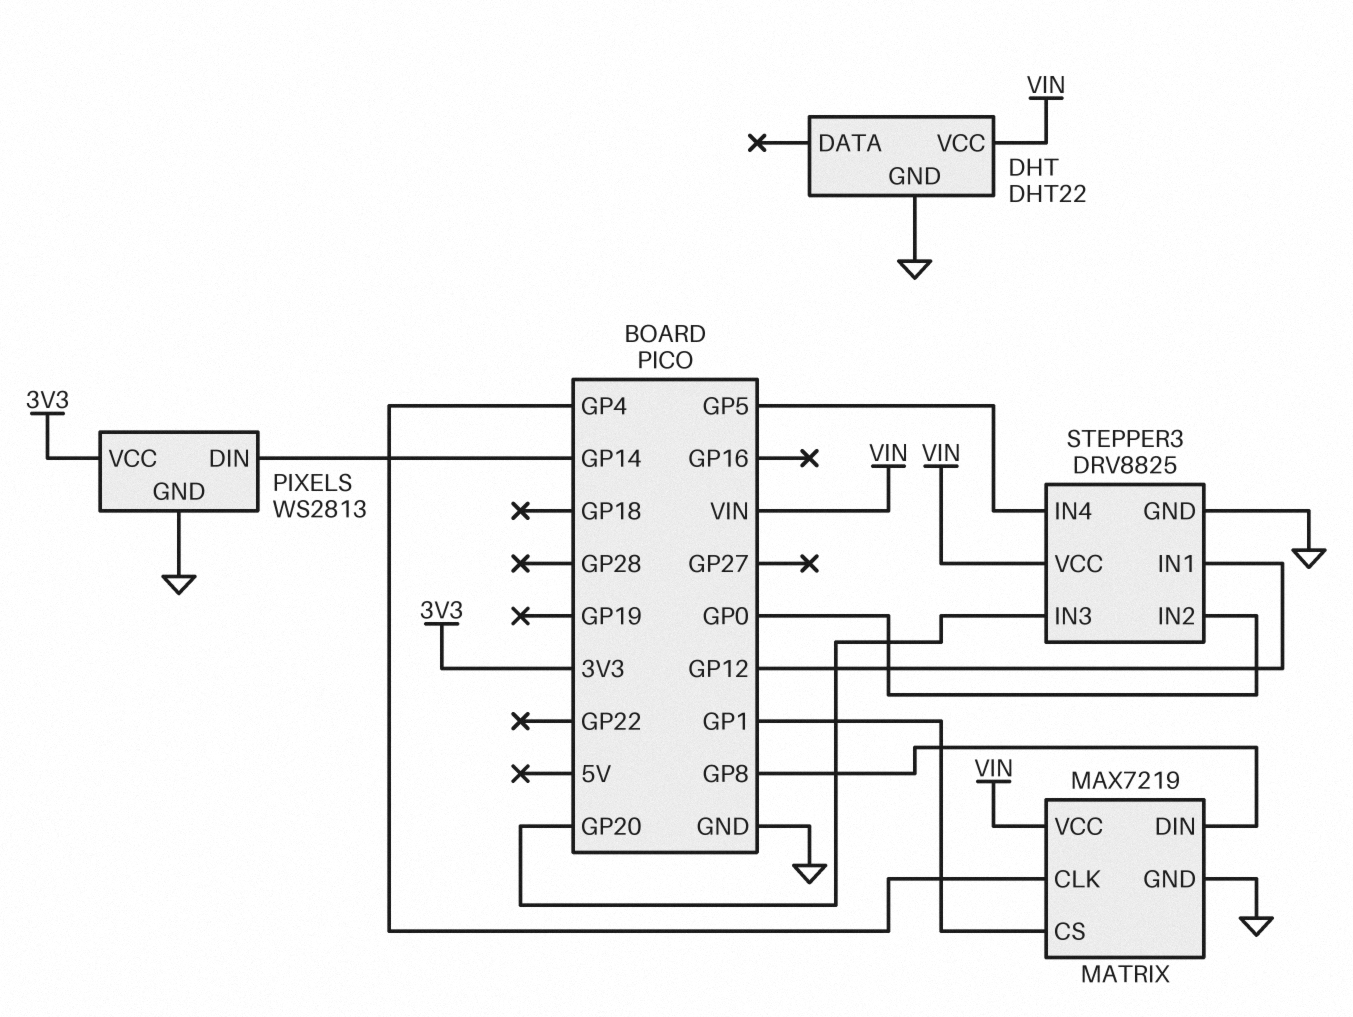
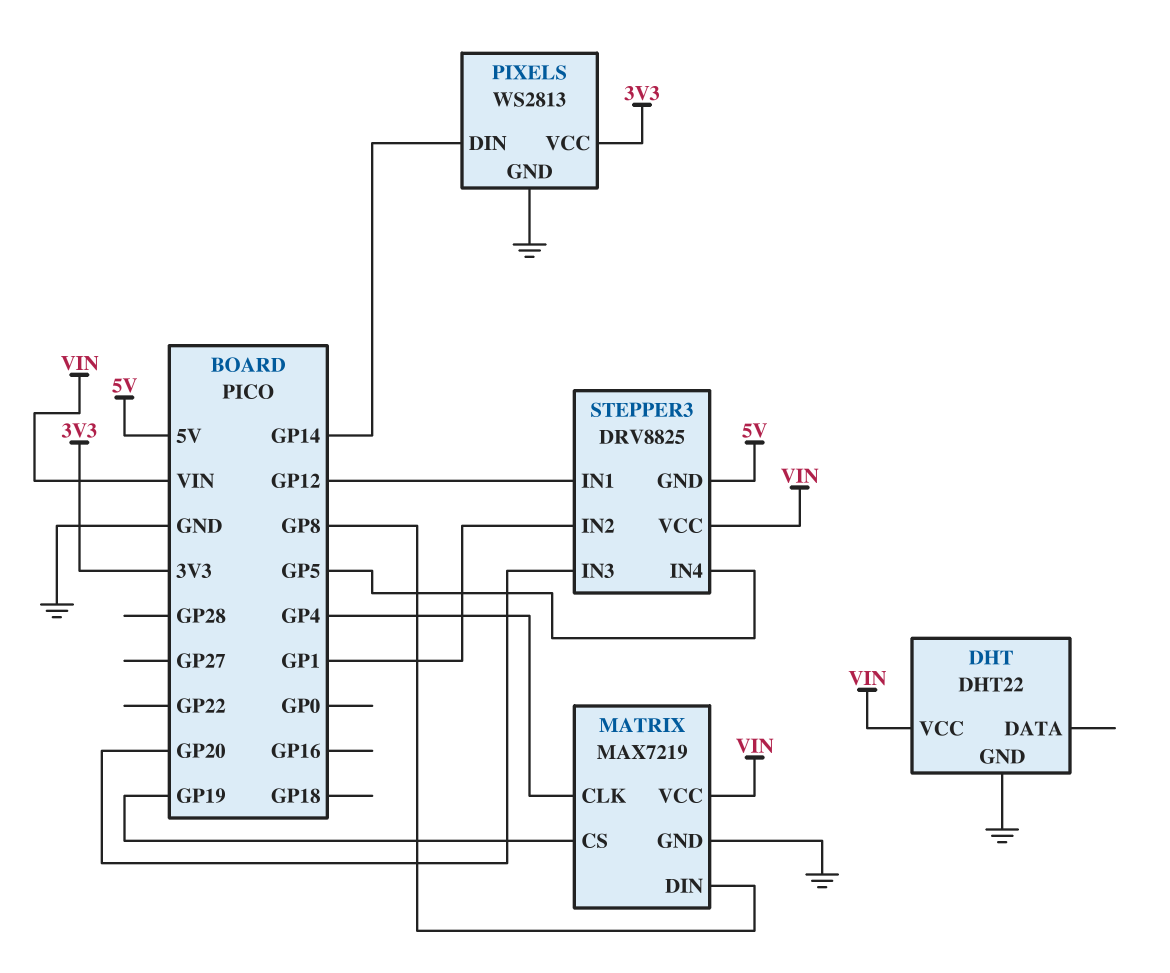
MATRIX pin CS: GP1 -> GP19
STEPPER3 pin GND: GND -> 5V
STEPPER3 pin IN2: GP0 -> GP1

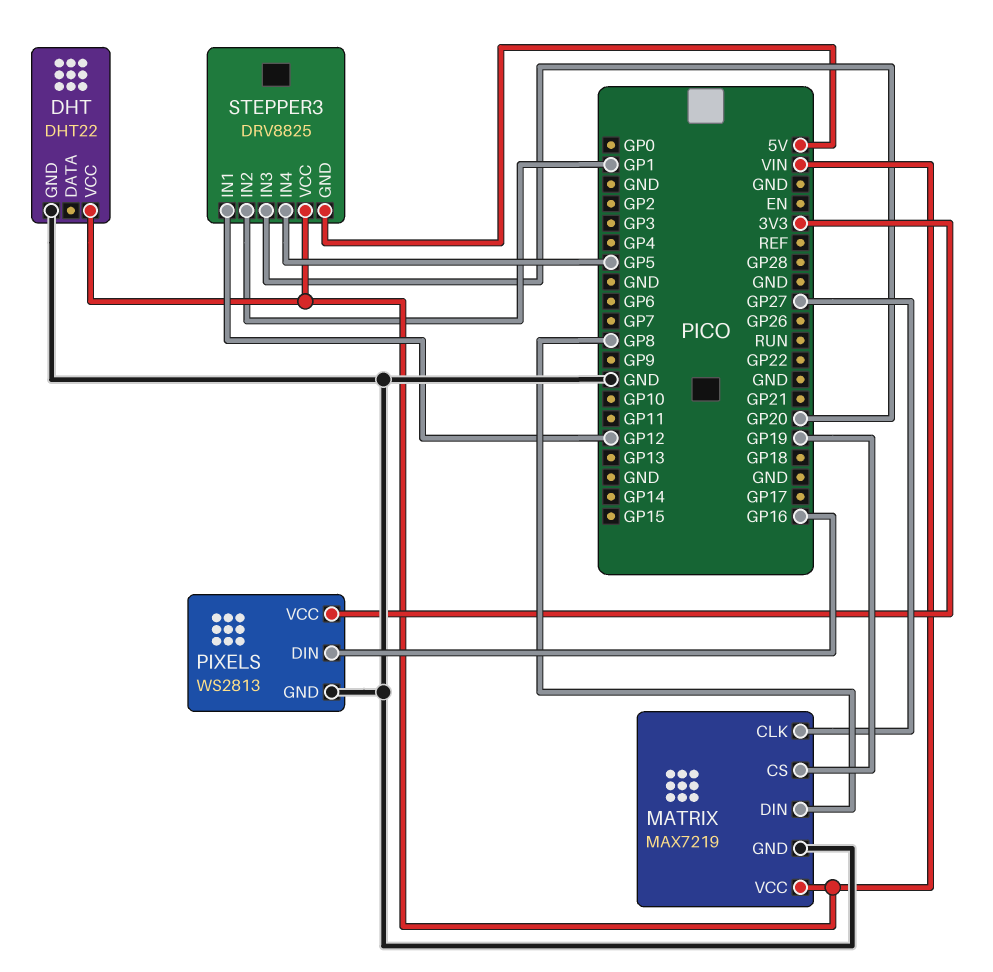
MATRIX pin CLK: GP4 -> GP27
PIXELS pin DIN: GP14 -> GP16

